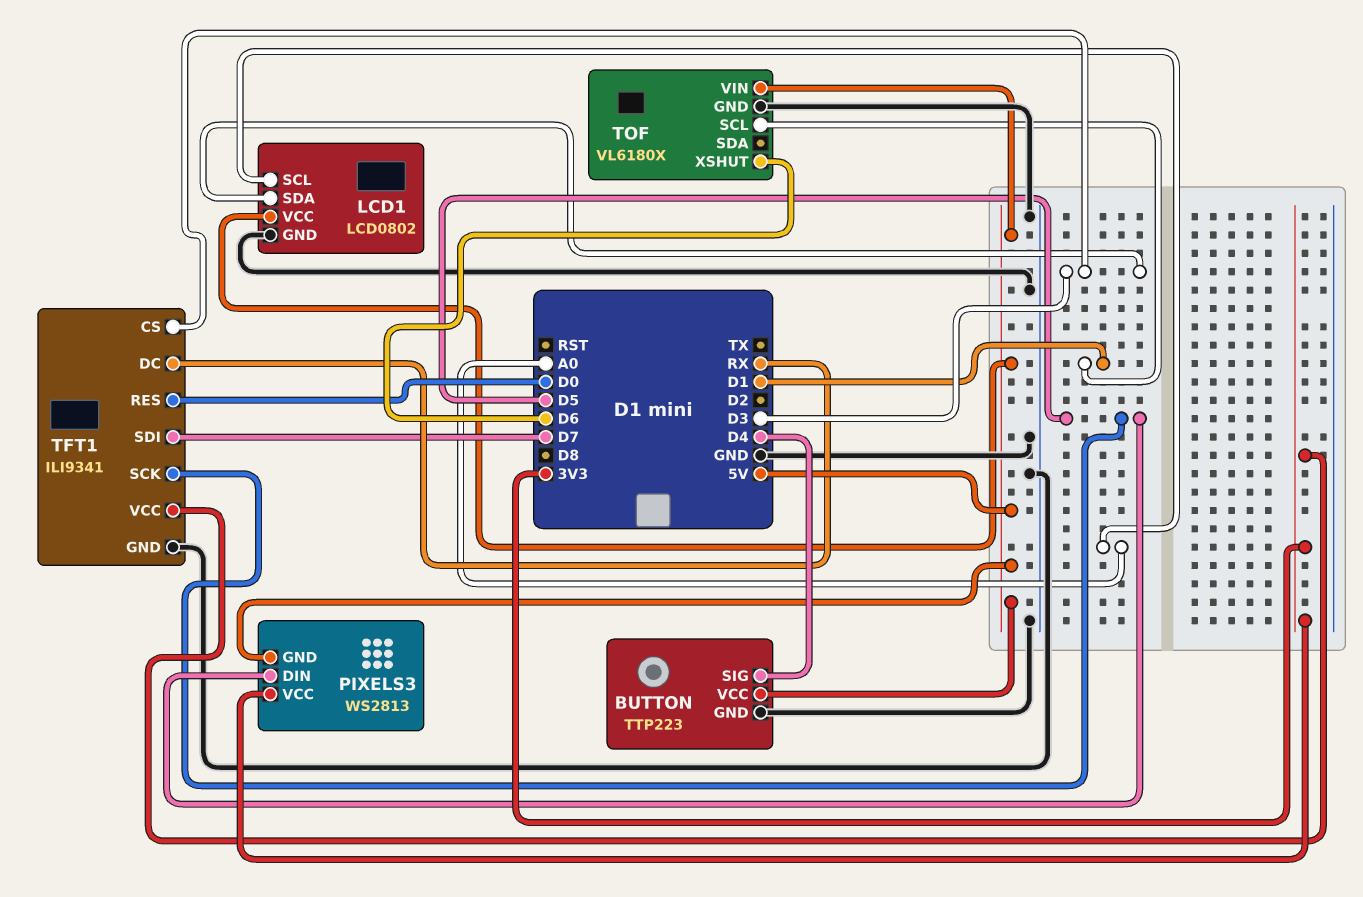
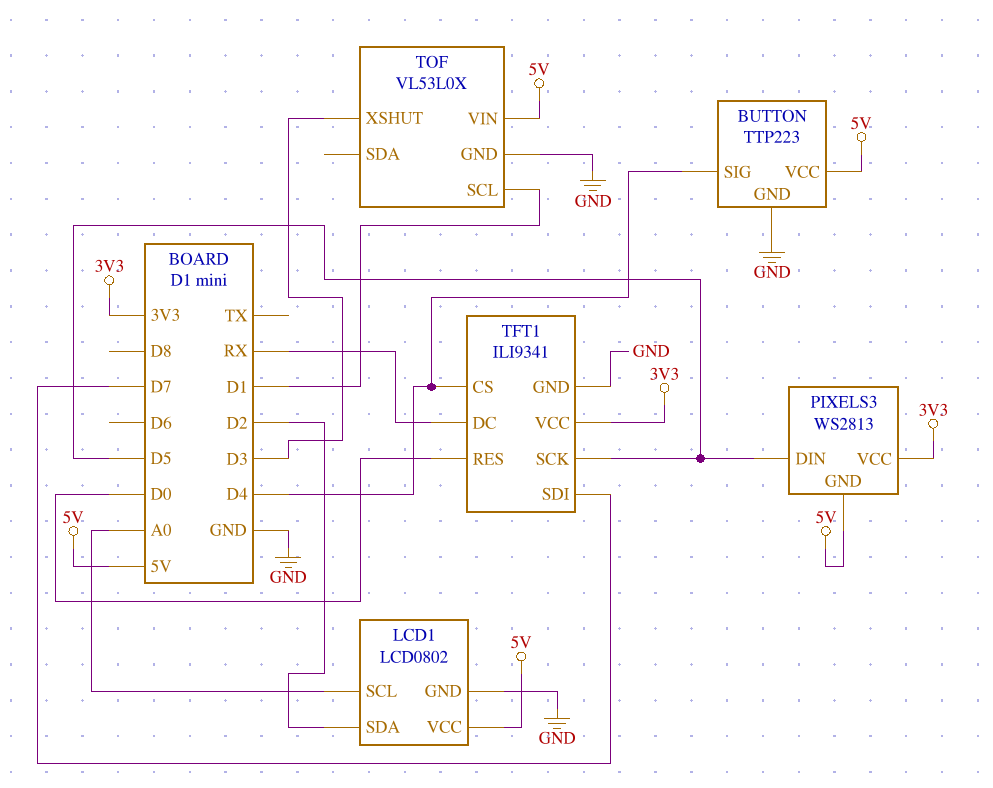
LCD1 pin SDA: D3 -> D2
TFT1 pin CS: D3 -> D4
TOF: VL6180X -> VL53L0X
TOF pin XSHUT: D6 -> D3

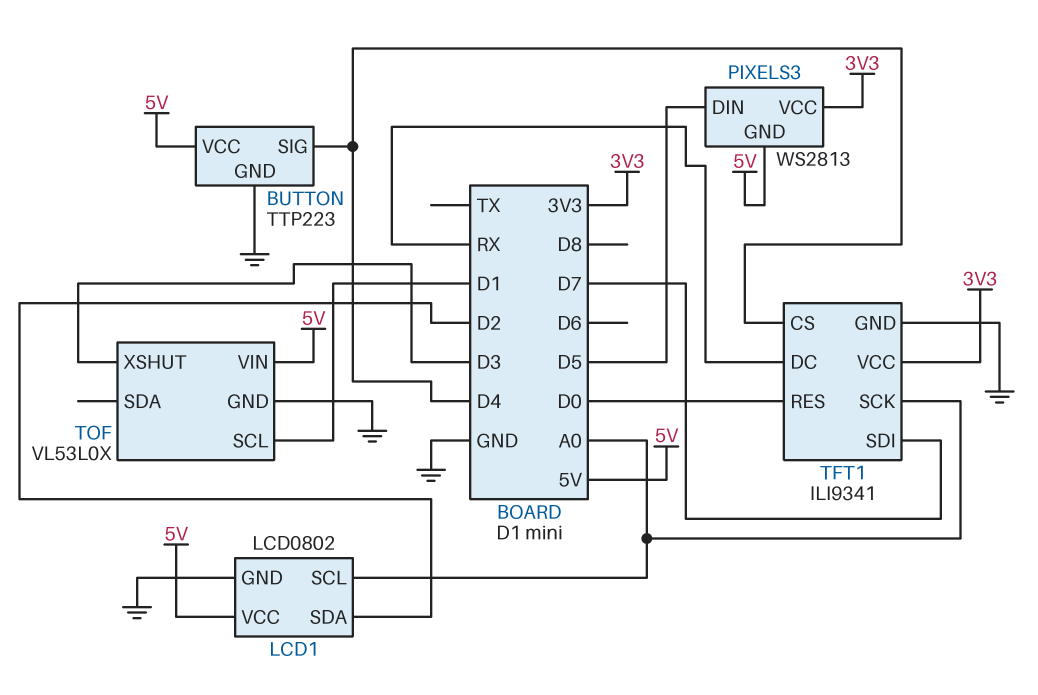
TFT1 pin SCK: D5 -> A0

